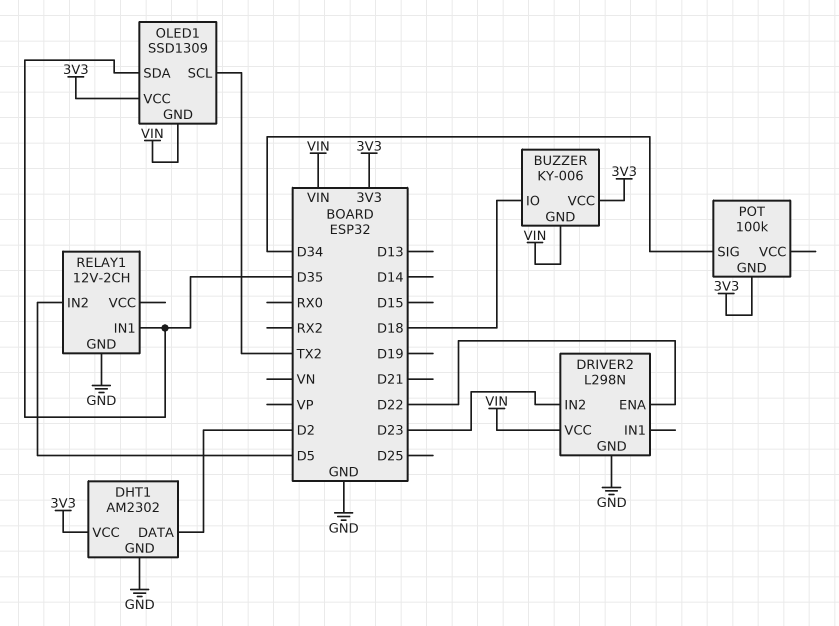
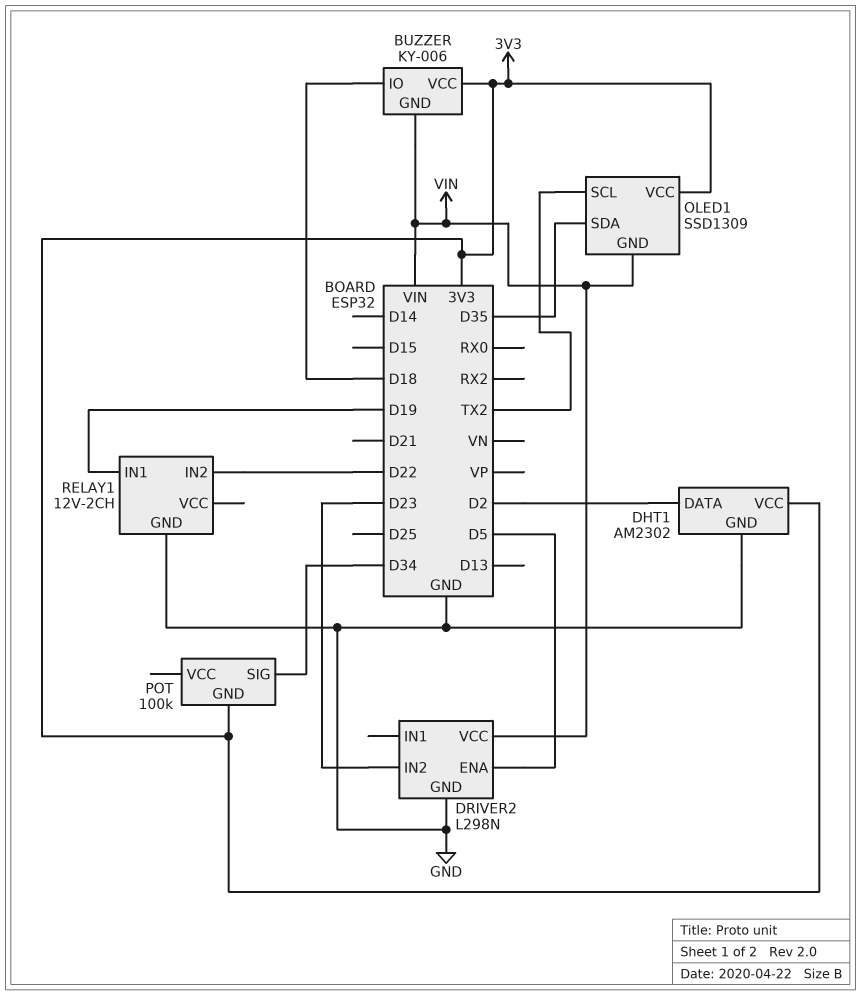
DRIVER2 pin ENA: D22 -> D5
RELAY1 pin IN1: D35 -> D19
RELAY1 pin IN2: D5 -> D22

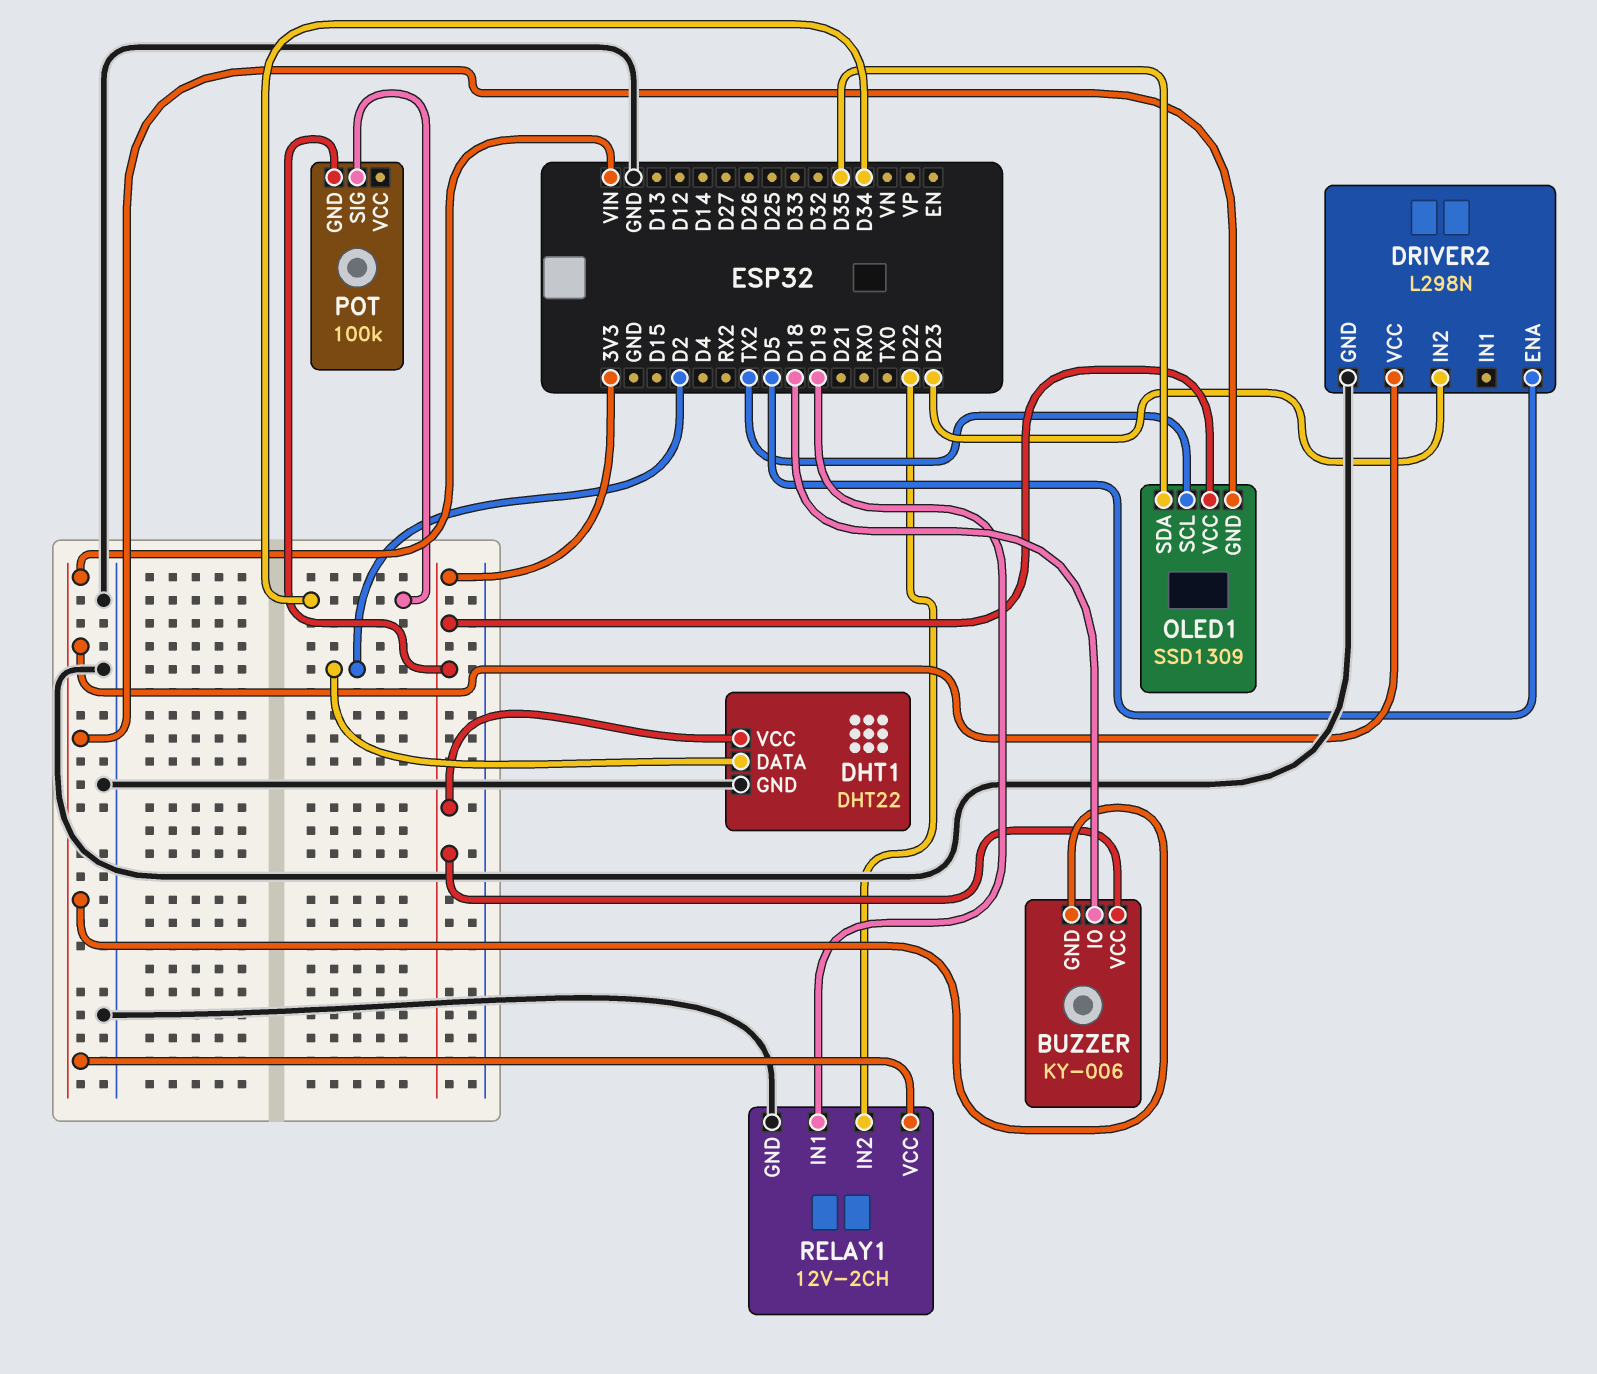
DHT1: AM2302 -> DHT22
RELAY1 pin VCC: none -> VIN

